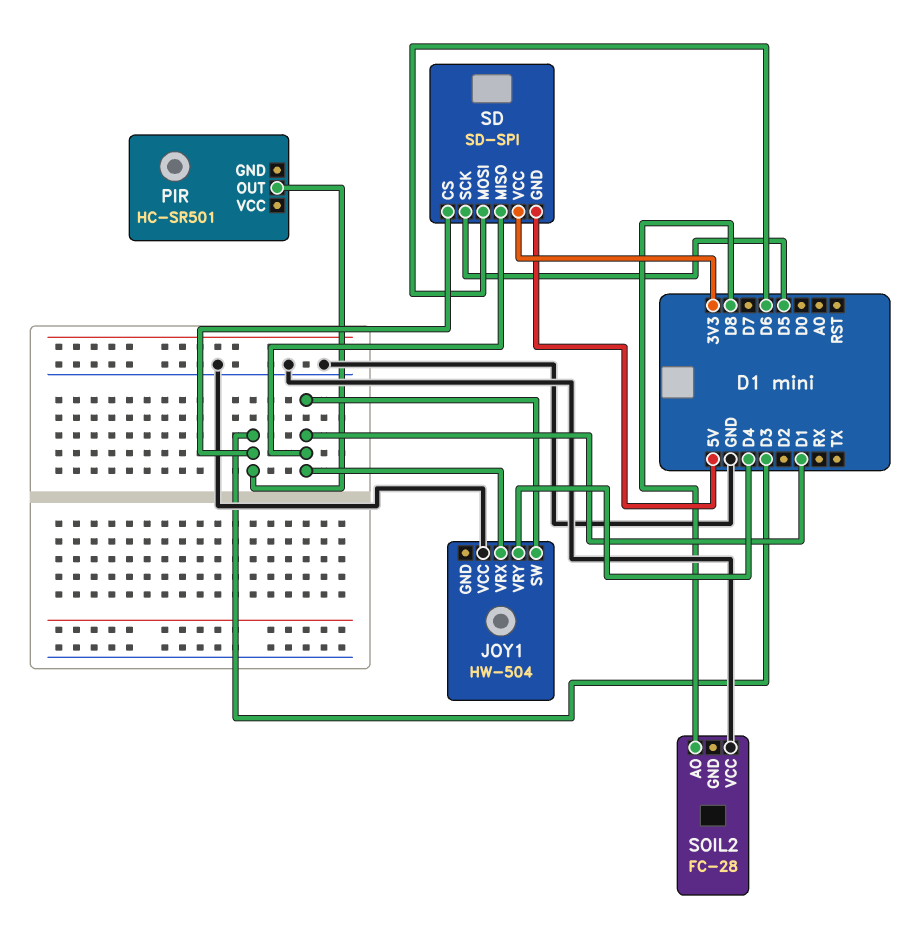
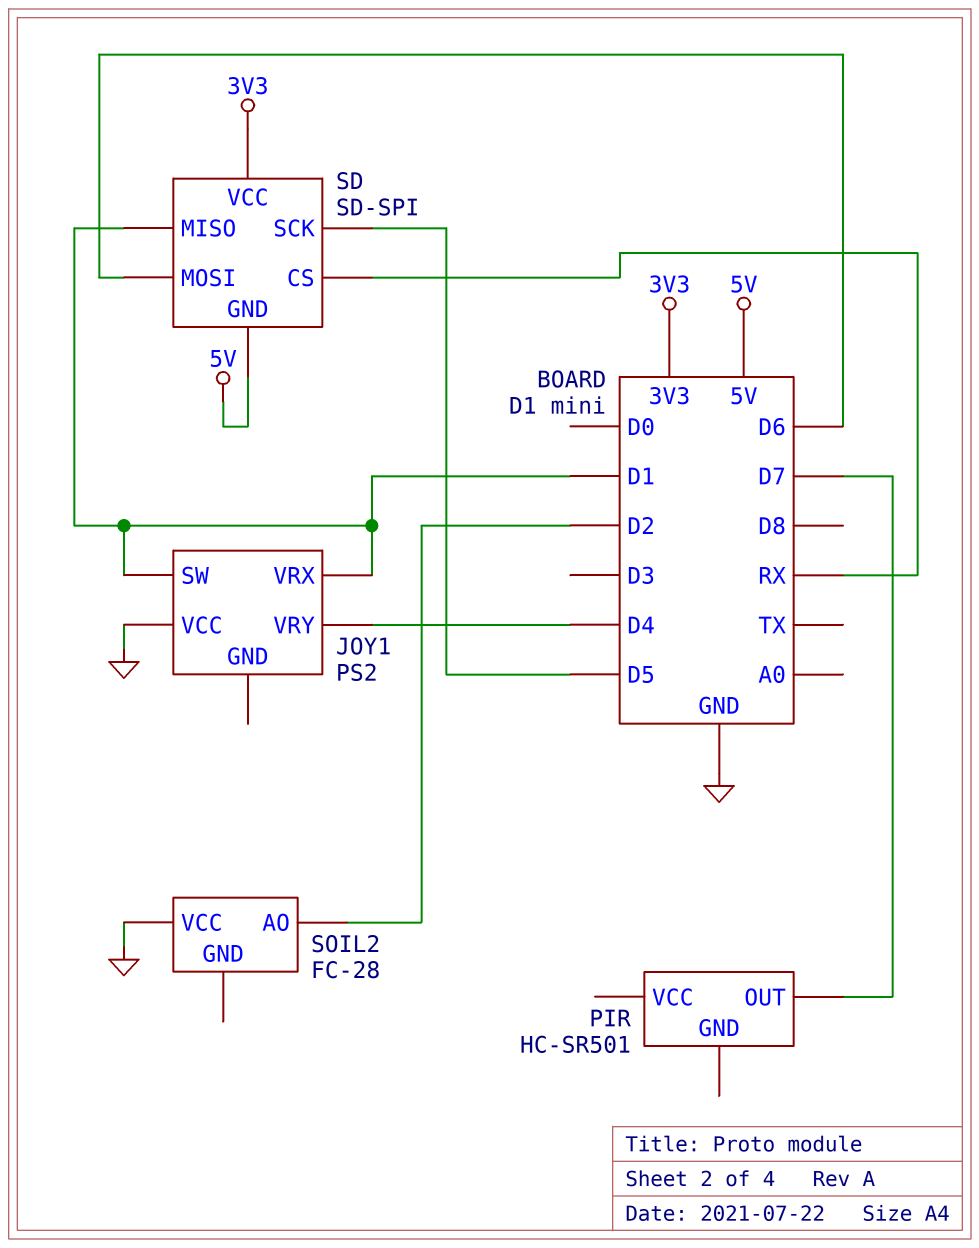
JOY1: HW-504 -> PS2
PIR pin OUT: D3 -> D7
SD pin CS: D3 -> RX
SOIL2 pin AO: D8 -> D2

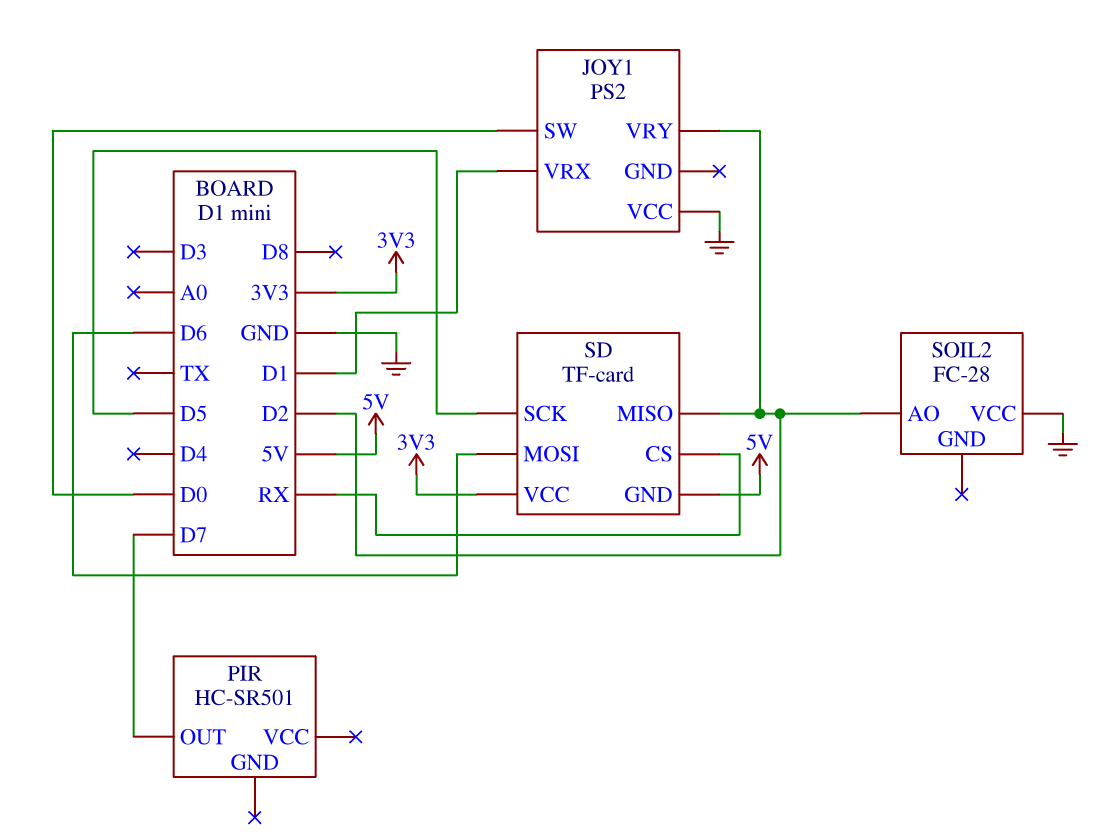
JOY1 pin SW: D1 -> D0
JOY1 pin VRY: D4 -> D2
SD: SD-SPI -> TF-card
SD pin MISO: D1 -> D2

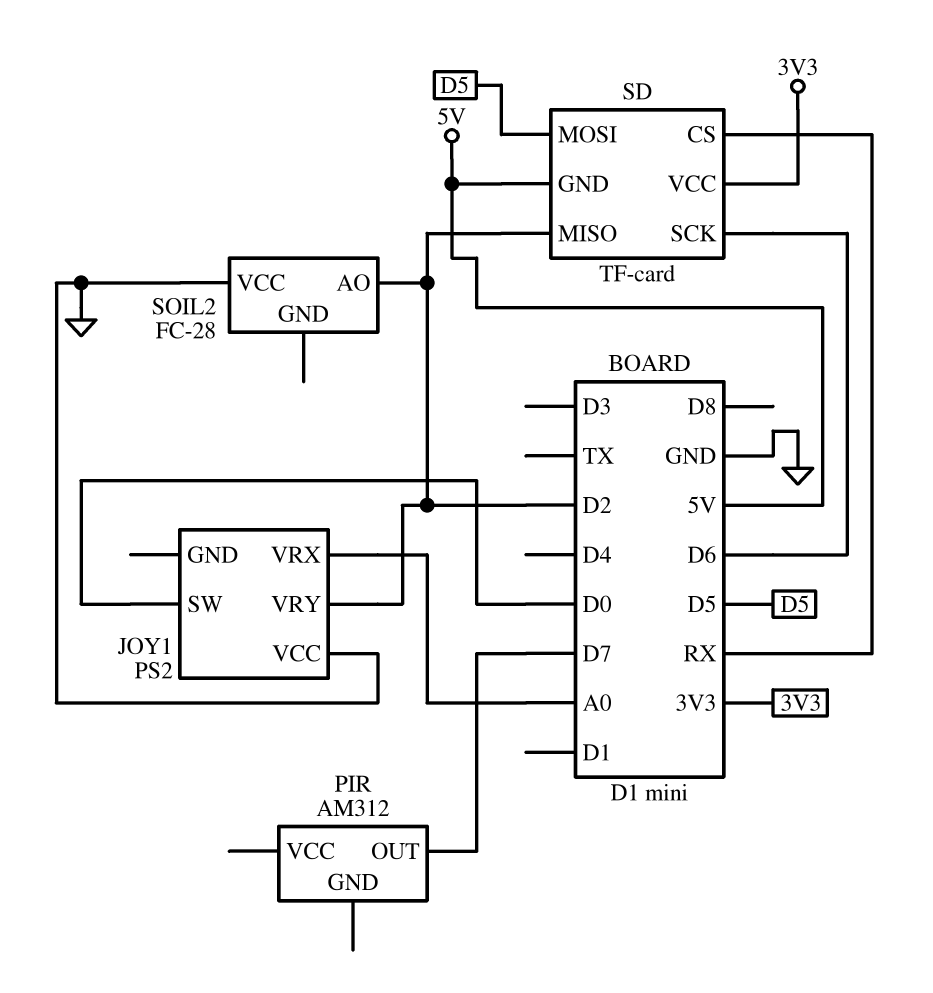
JOY1 pin VRX: D1 -> A0
PIR: HC-SR501 -> AM312
SD pin MOSI: D6 -> D5
SD pin SCK: D5 -> D6

